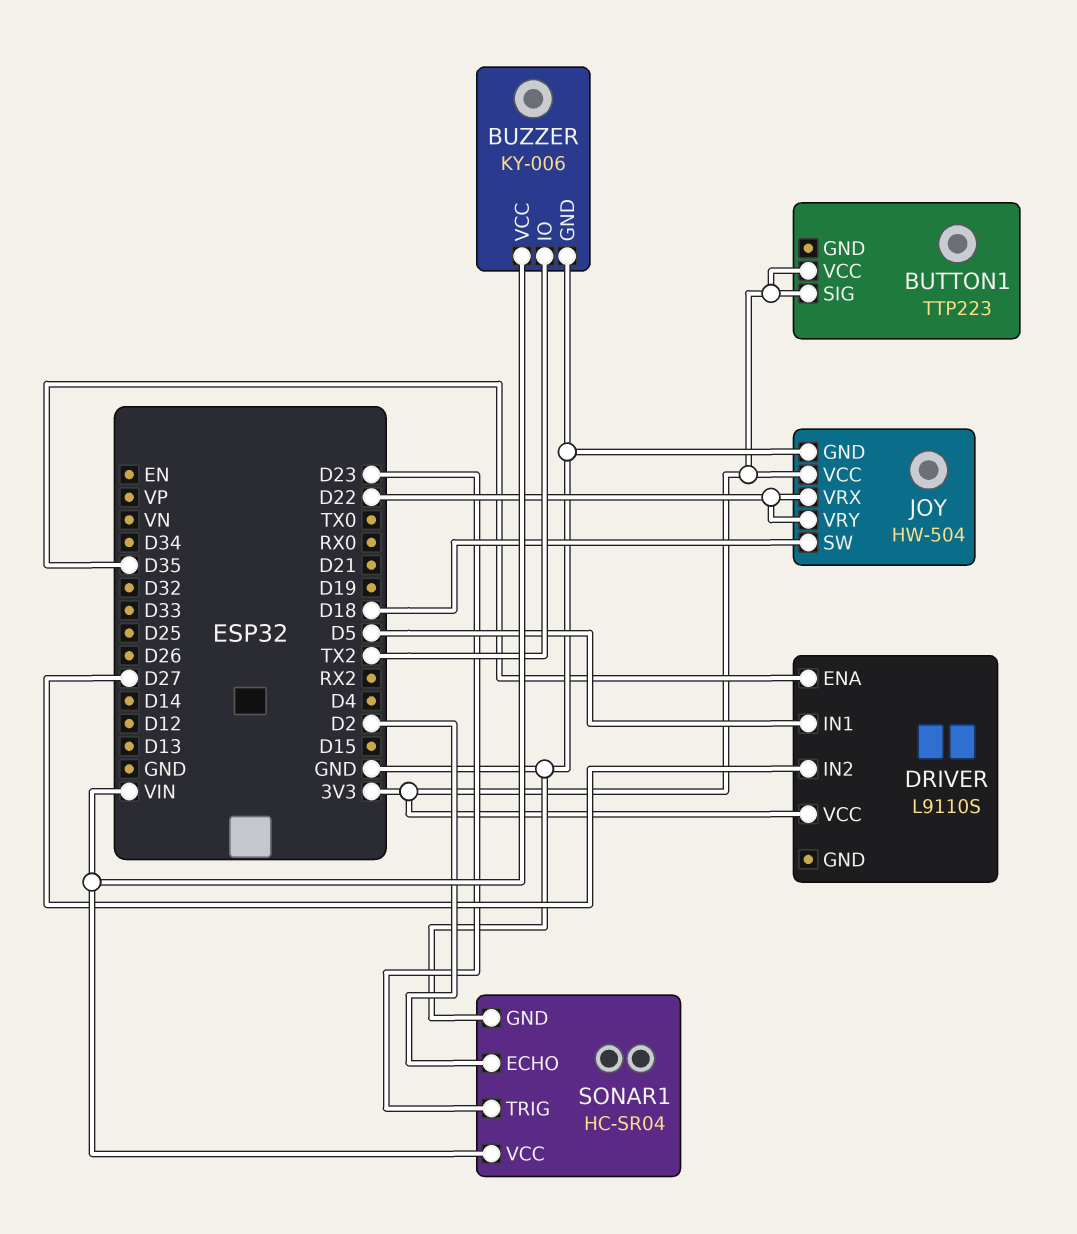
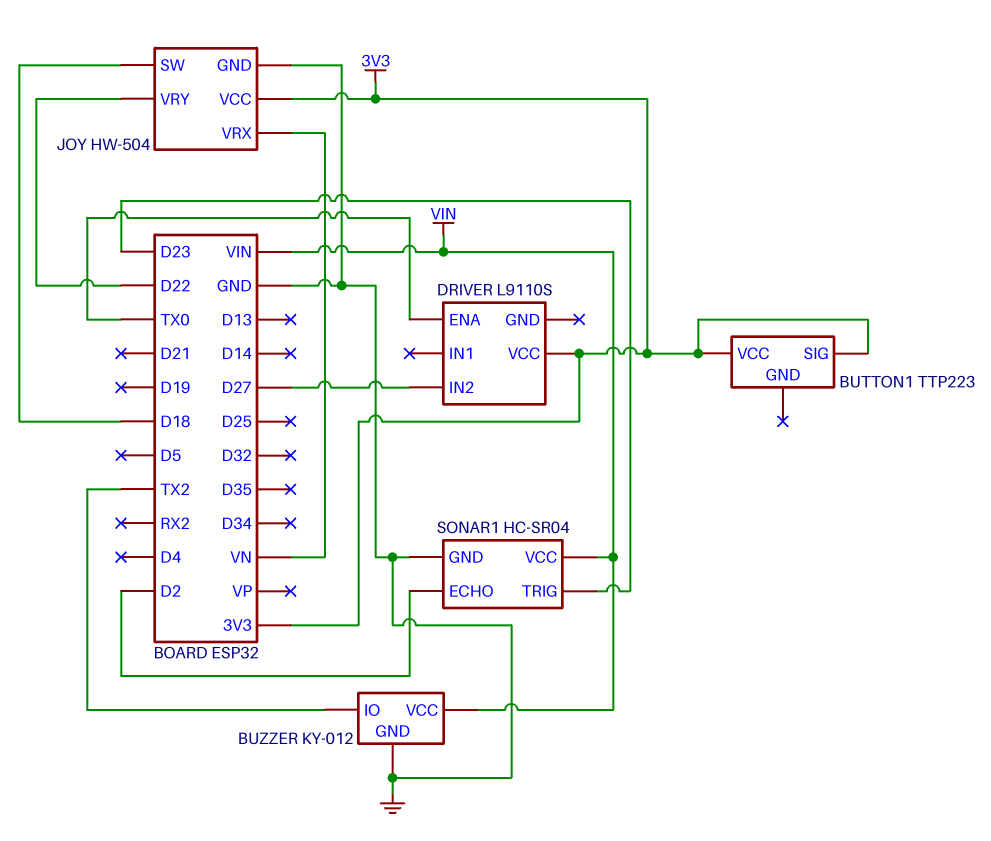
BUZZER: KY-006 -> KY-012
DRIVER pin ENA: D35 -> TX0
DRIVER pin IN1: D5 -> none
JOY pin VRX: D22 -> VN

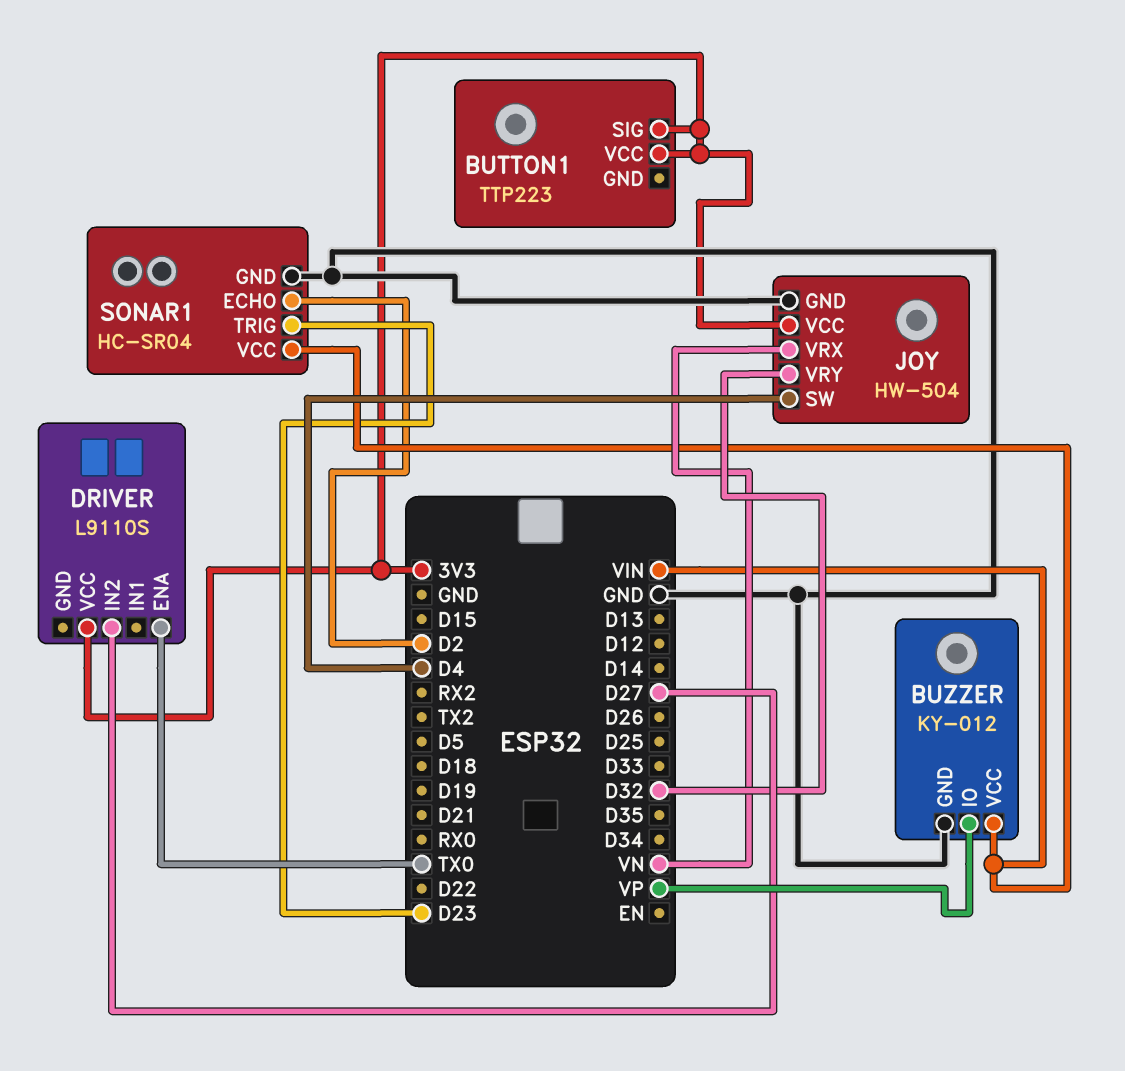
BUZZER pin IO: TX2 -> VP
JOY pin SW: D18 -> D4
JOY pin VRY: D22 -> D32

